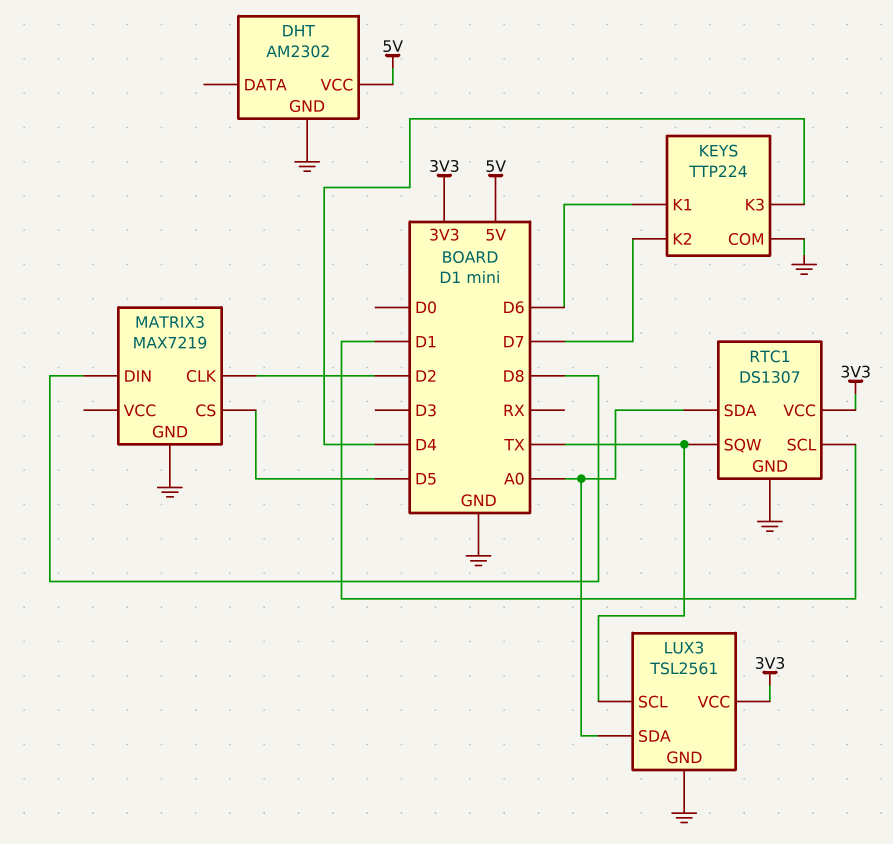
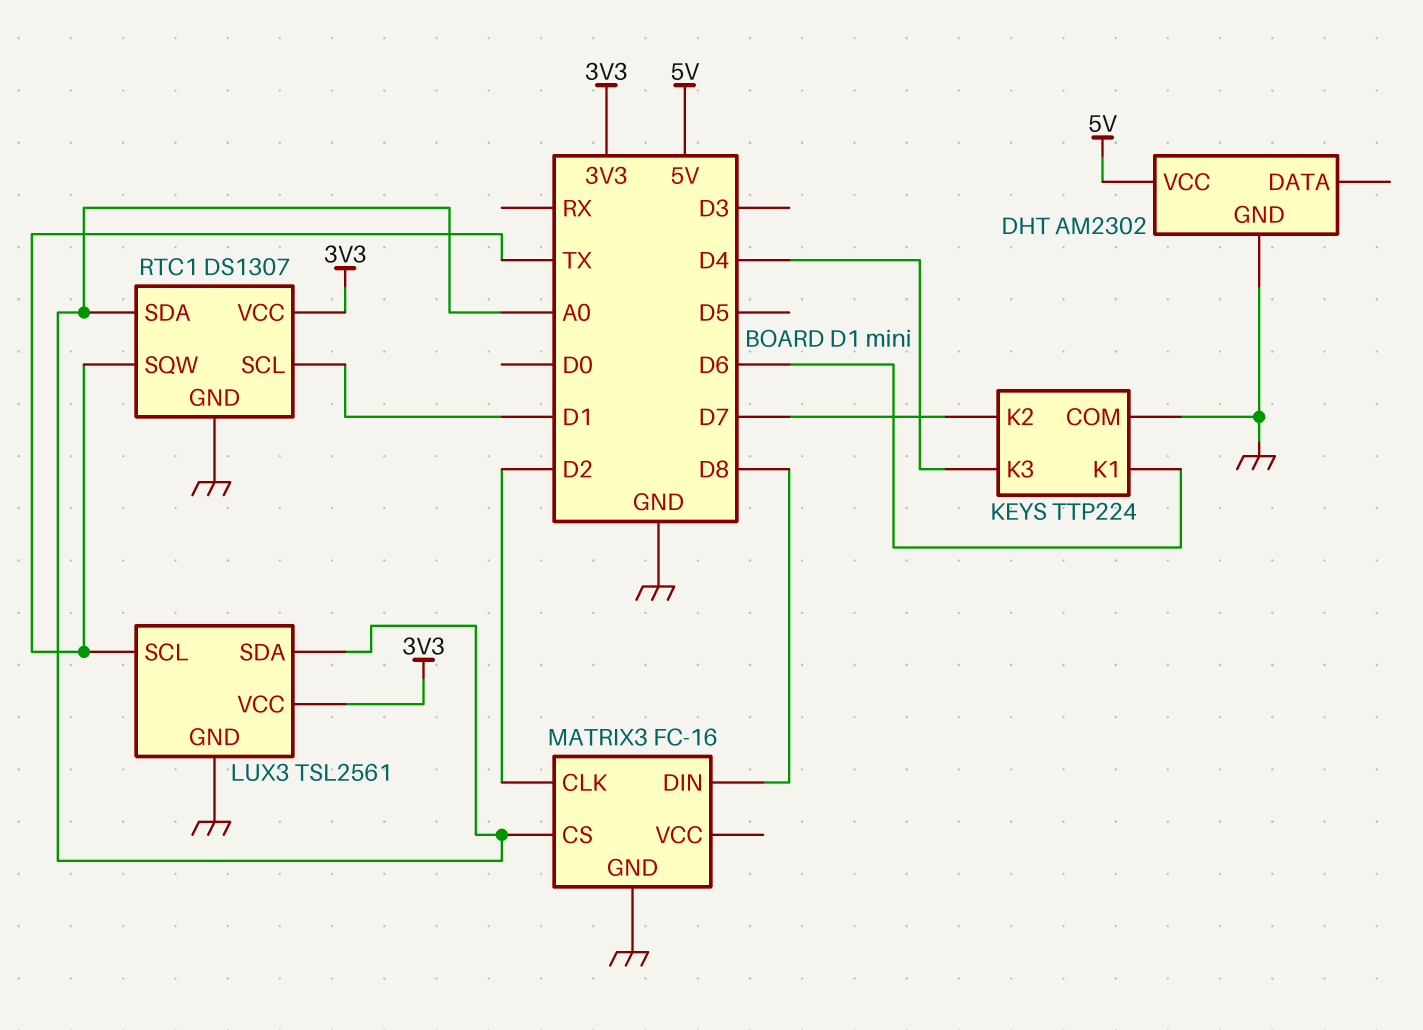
MATRIX3: MAX7219 -> FC-16
MATRIX3 pin CS: D5 -> A0

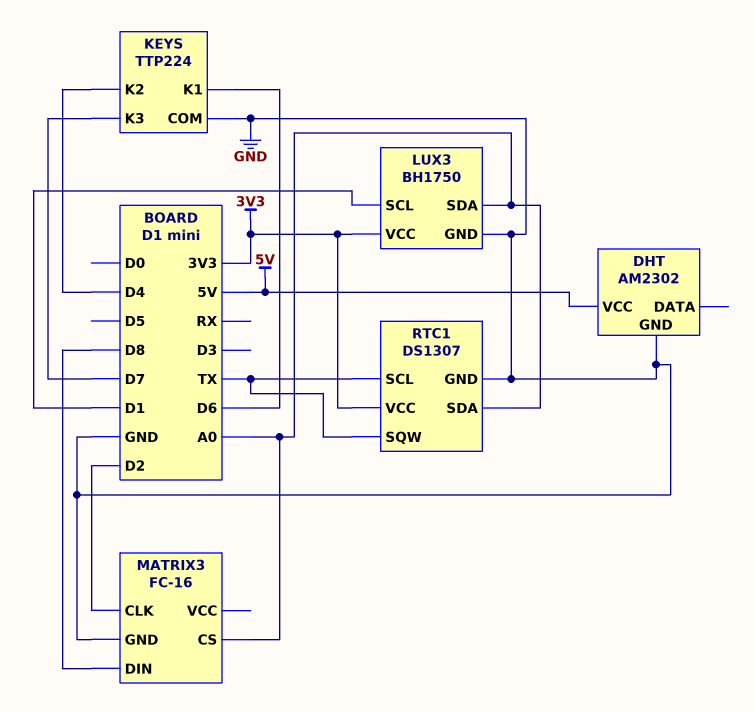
KEYS pin K2: D7 -> D4
KEYS pin K3: D4 -> D7
LUX3: TSL2561 -> BH1750
LUX3 pin SCL: TX -> D1
RTC1 pin SCL: D1 -> TX

